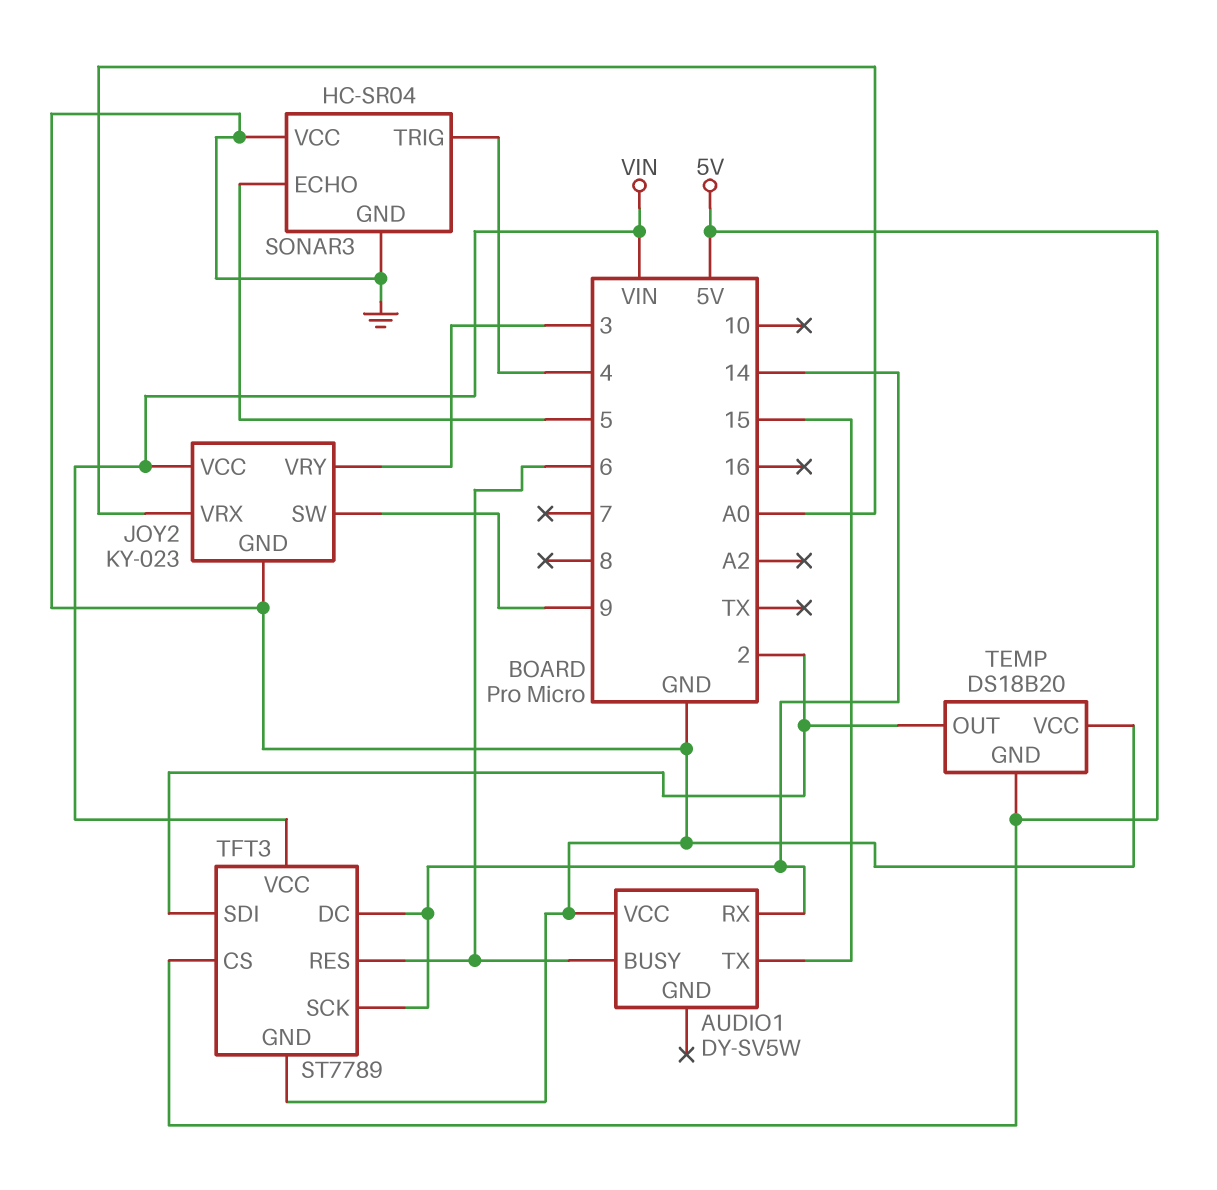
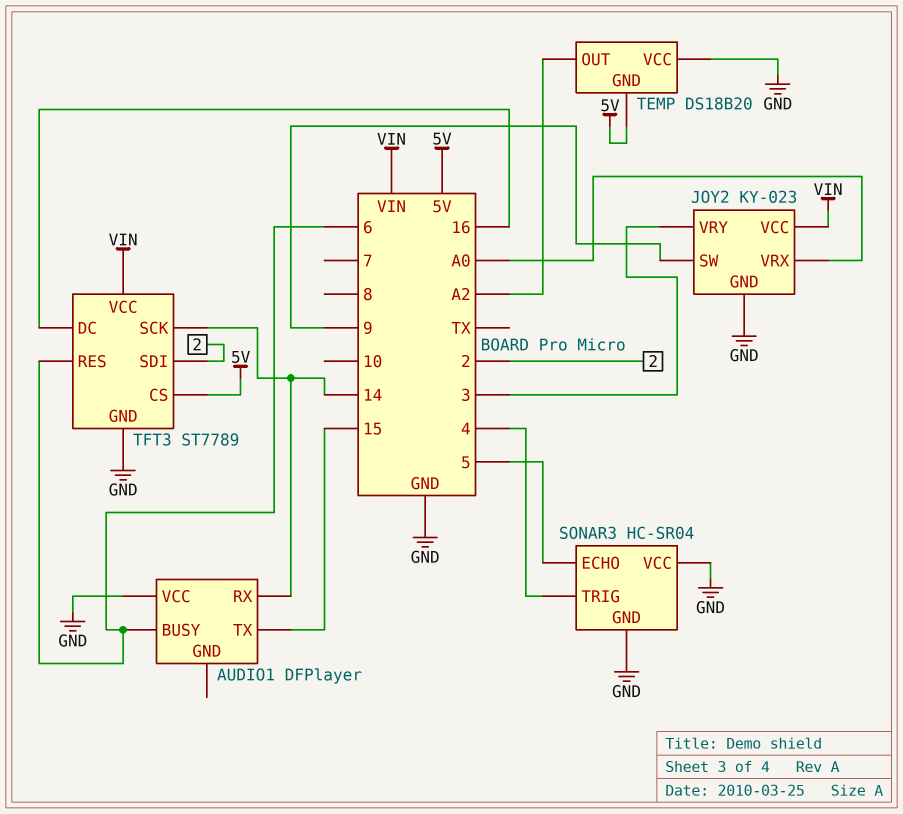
AUDIO1: DY-SV5W -> DFPlayer
TEMP pin OUT: 2 -> A2
TFT3 pin DC: 14 -> 16

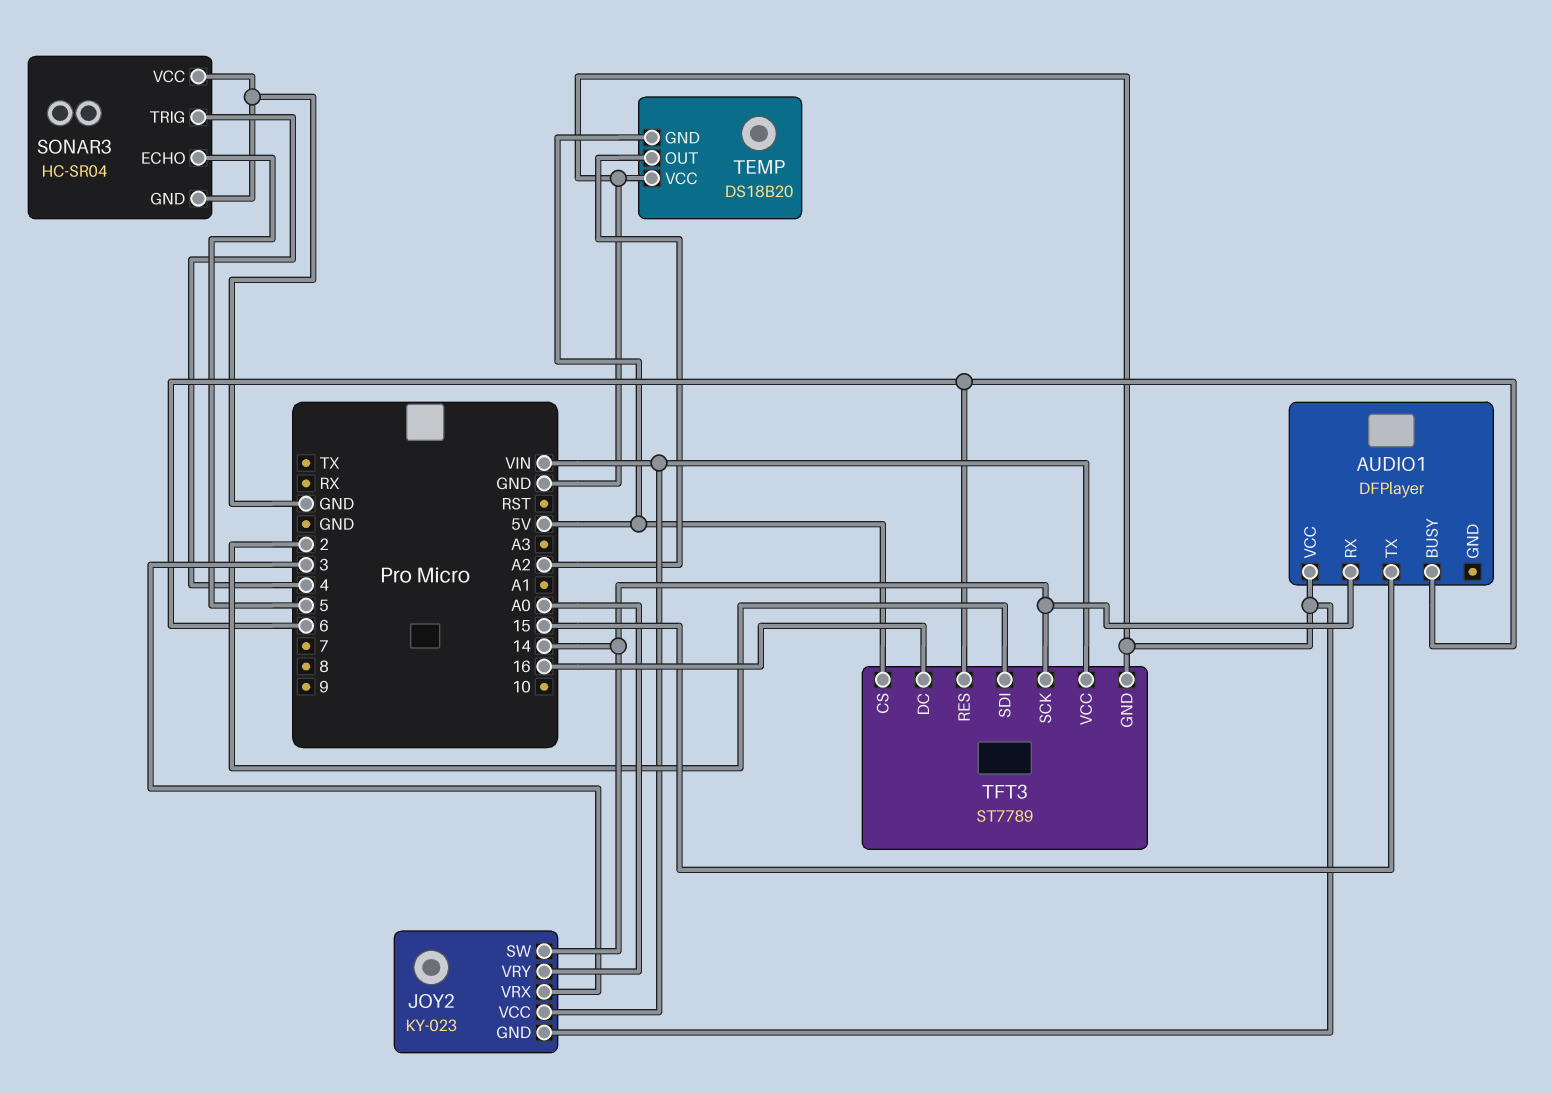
JOY2 pin SW: 9 -> 14
JOY2 pin VRX: A0 -> 3
JOY2 pin VRY: 3 -> A0

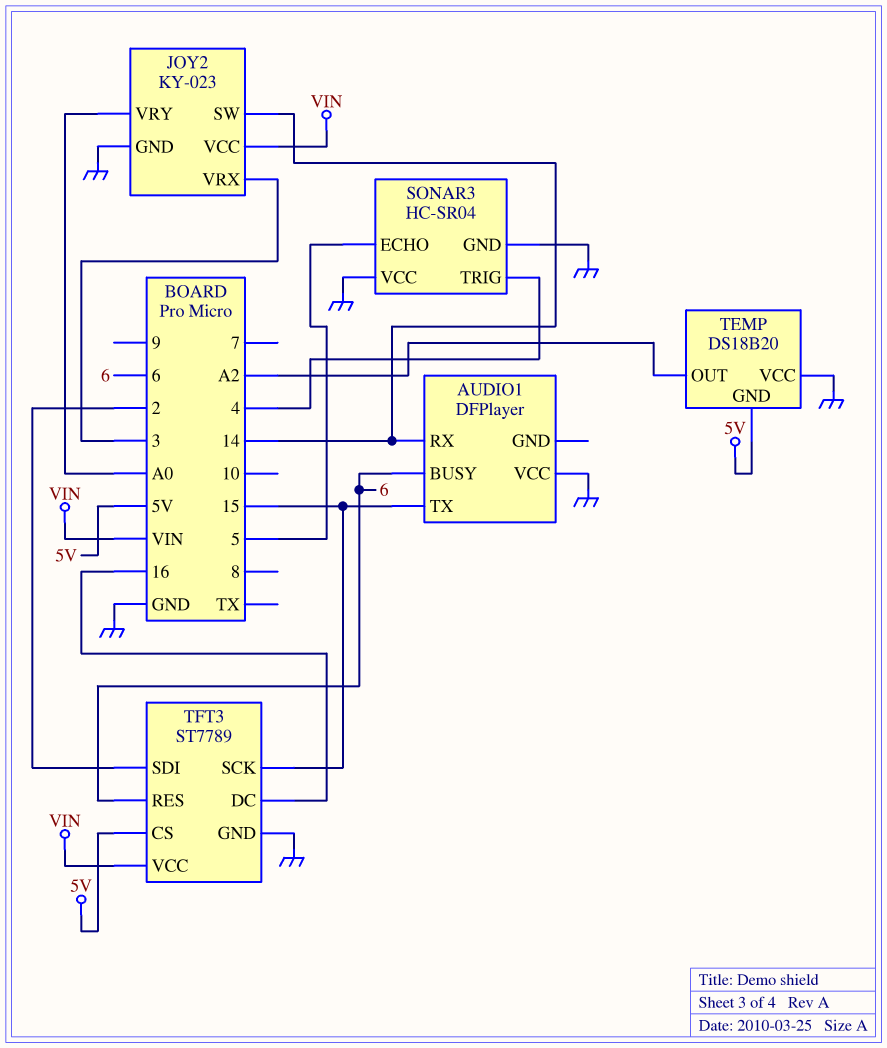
TFT3 pin SCK: 14 -> 15

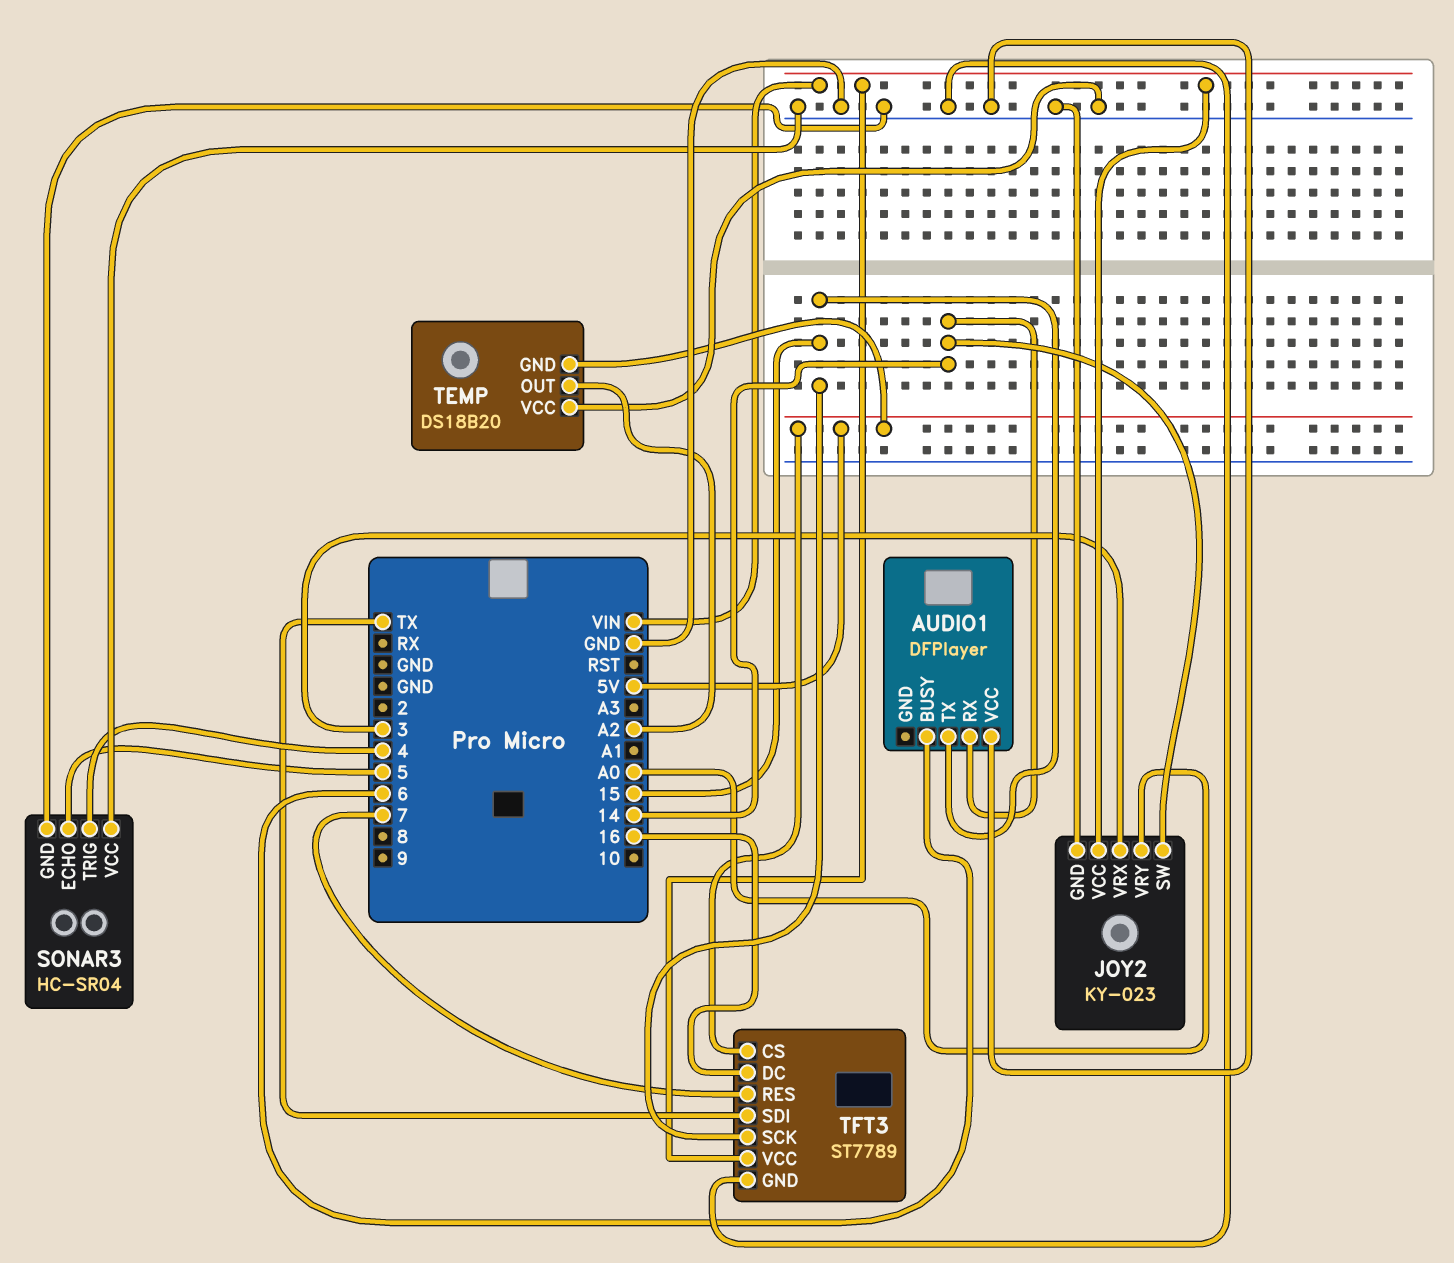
TFT3 pin RES: 6 -> 7
TFT3 pin SDI: 2 -> TX

